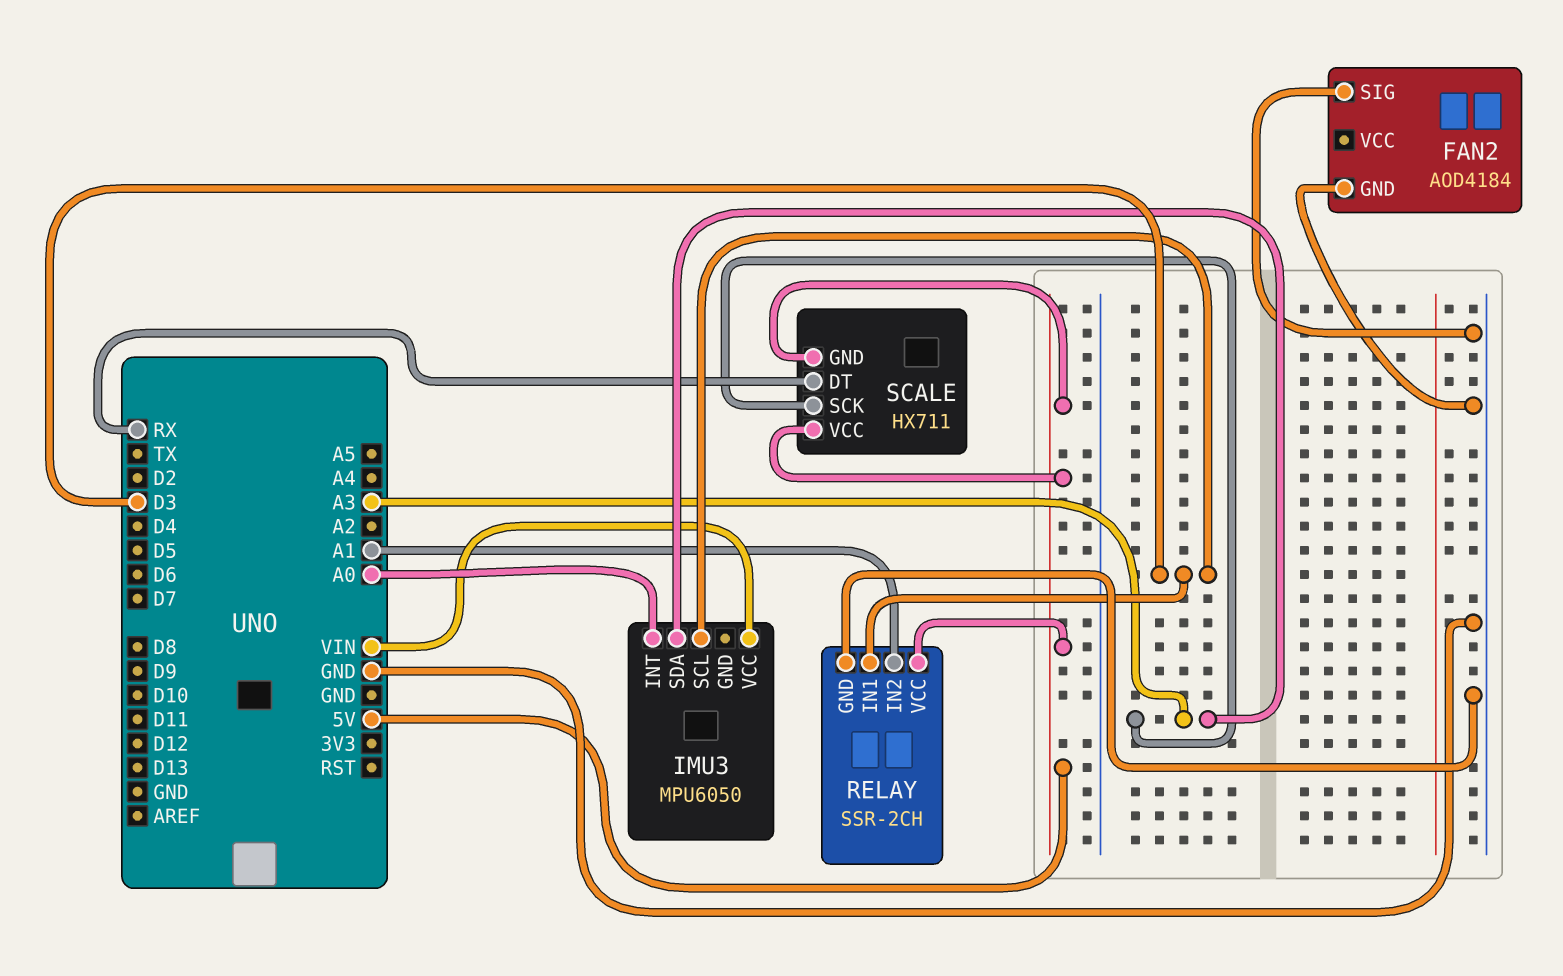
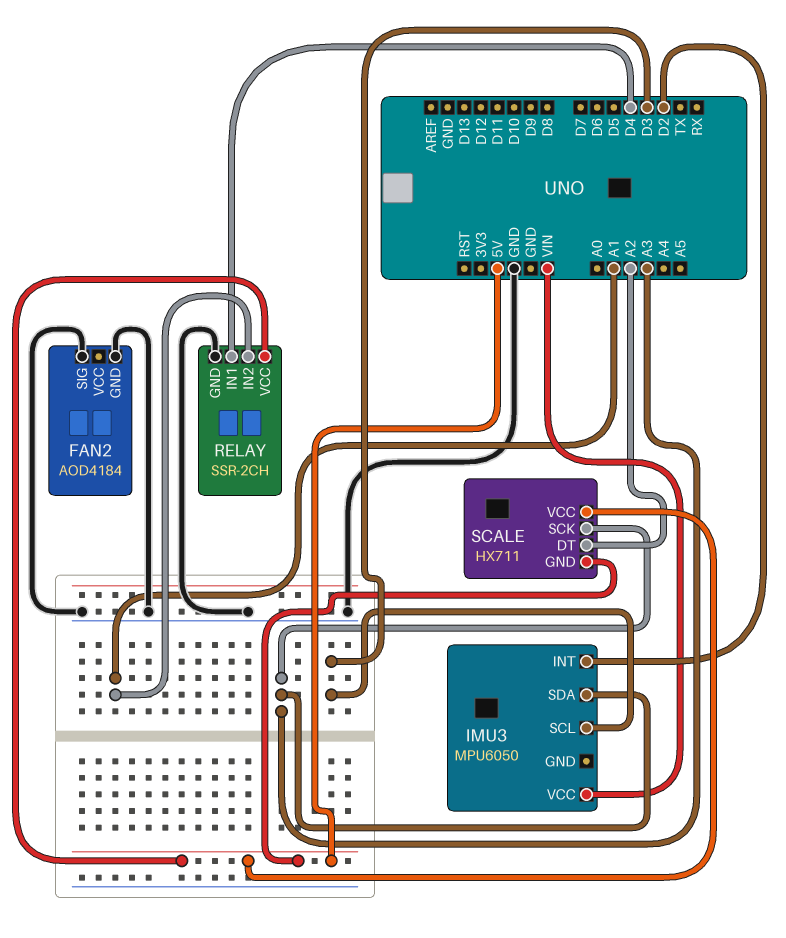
IMU3 pin INT: A0 -> D2
RELAY pin IN1: D3 -> D4
SCALE pin DT: RX -> A2

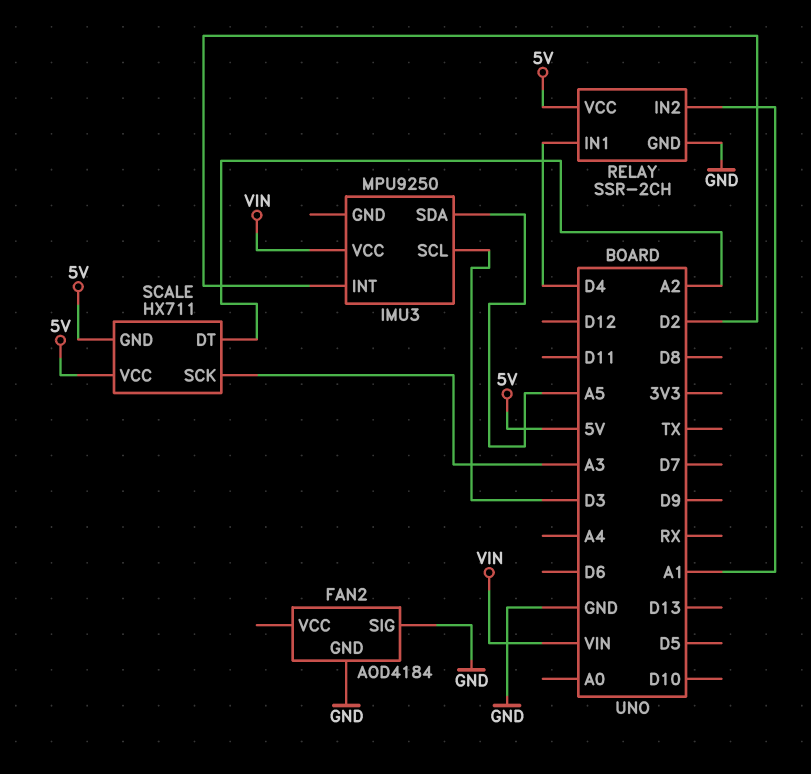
IMU3: MPU6050 -> MPU9250
IMU3 pin SDA: A3 -> A5

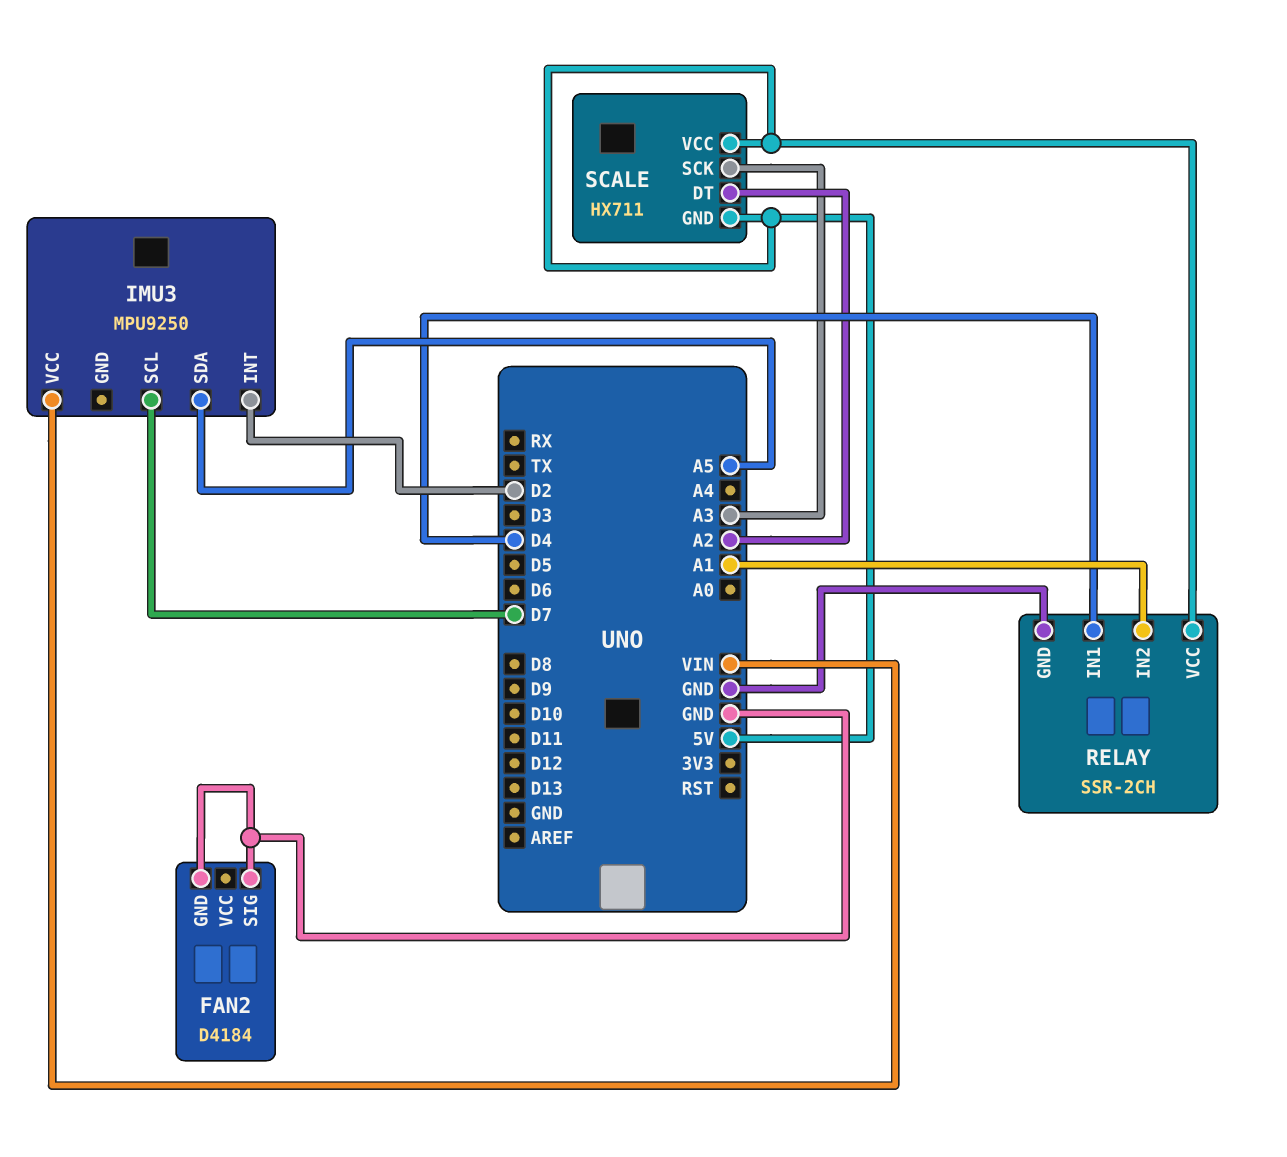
FAN2: AOD4184 -> D4184
IMU3 pin SCL: D3 -> D7

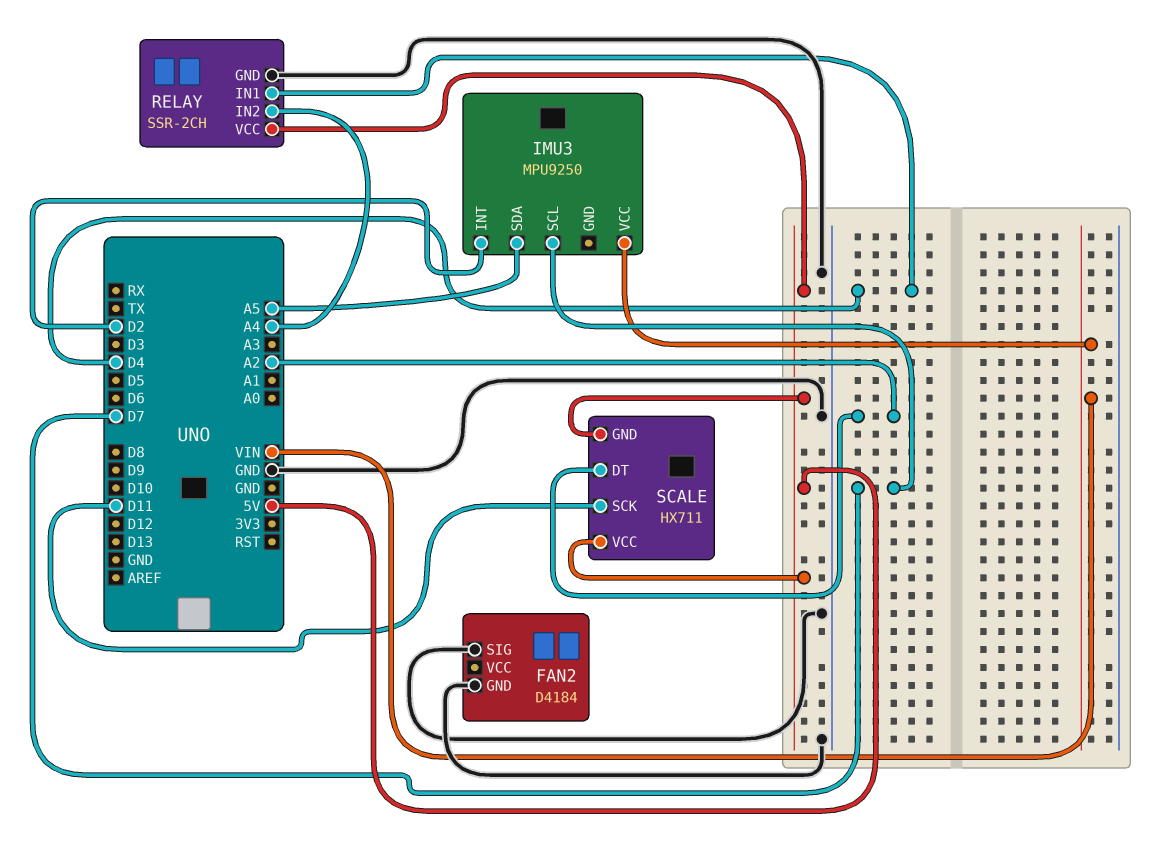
RELAY pin IN2: A1 -> A4
SCALE pin SCK: A3 -> D11

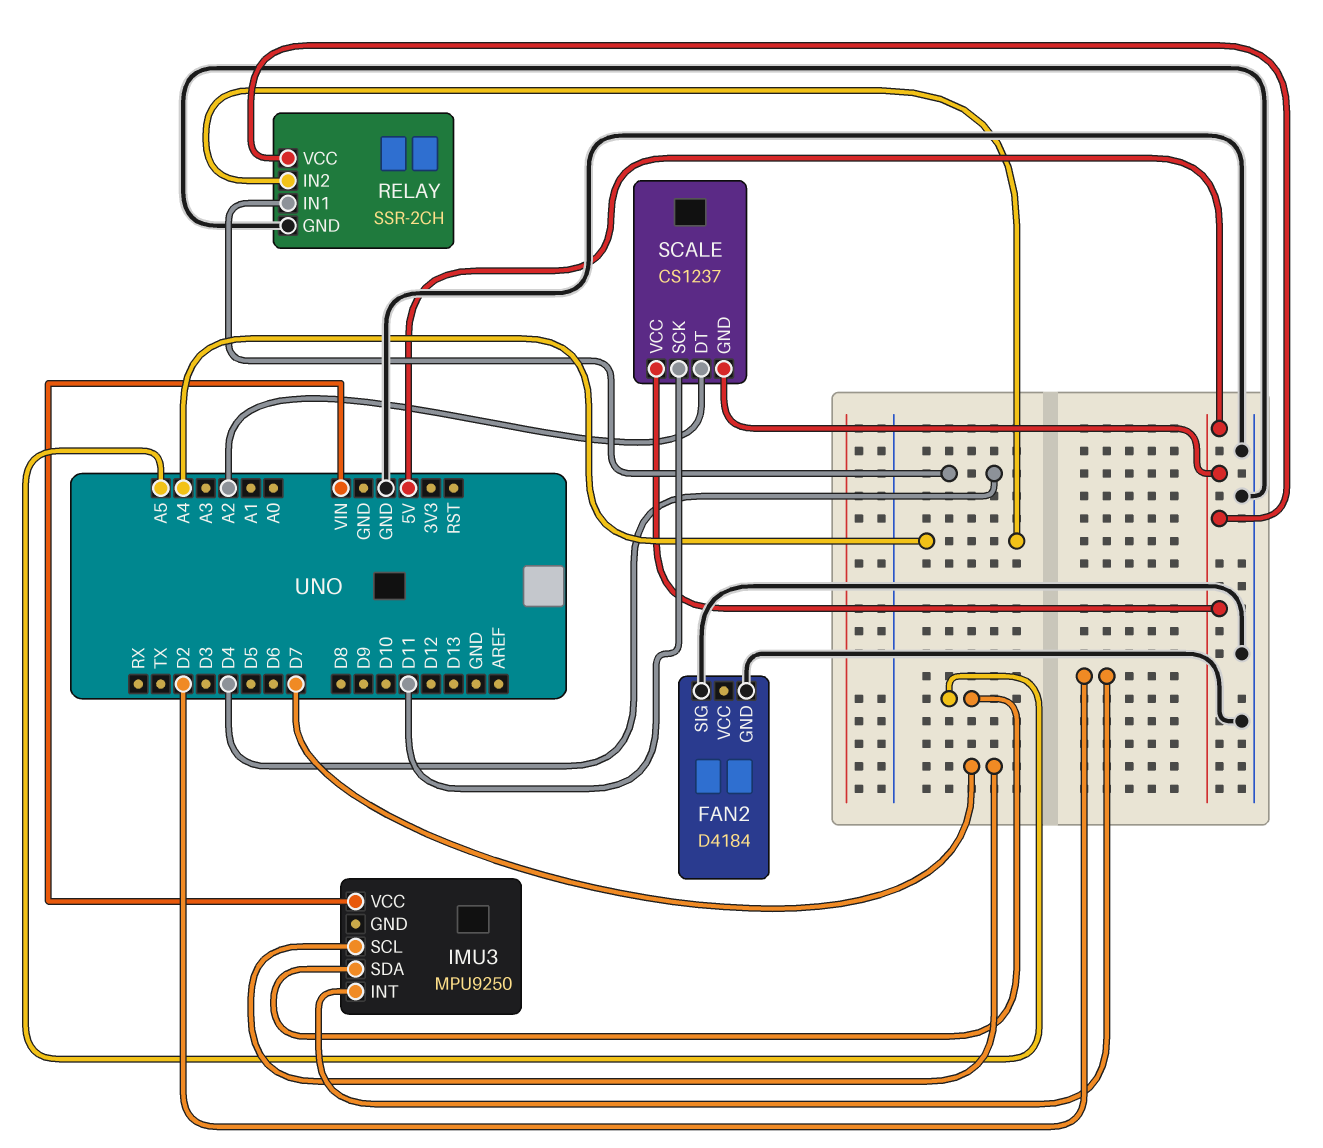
SCALE: HX711 -> CS1237

